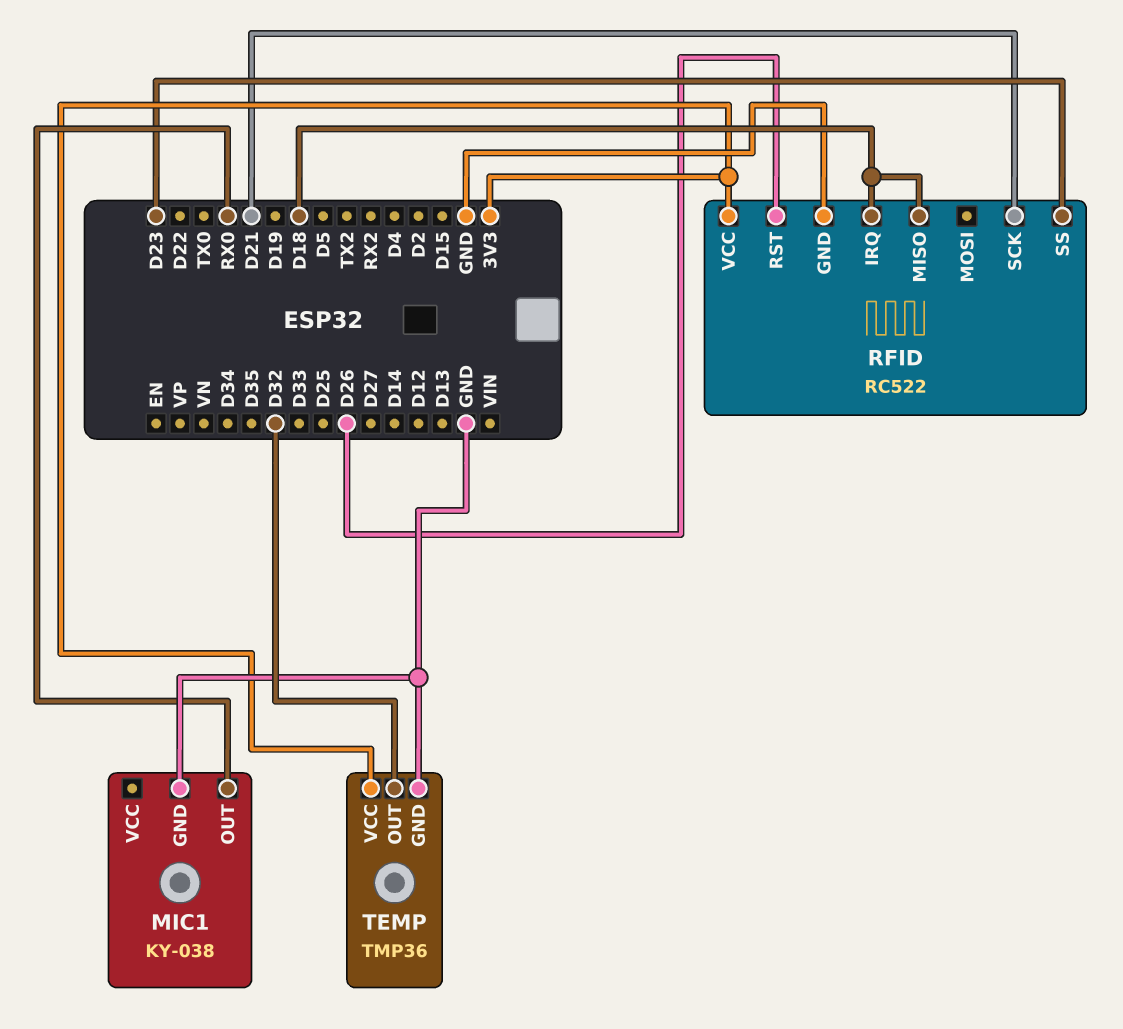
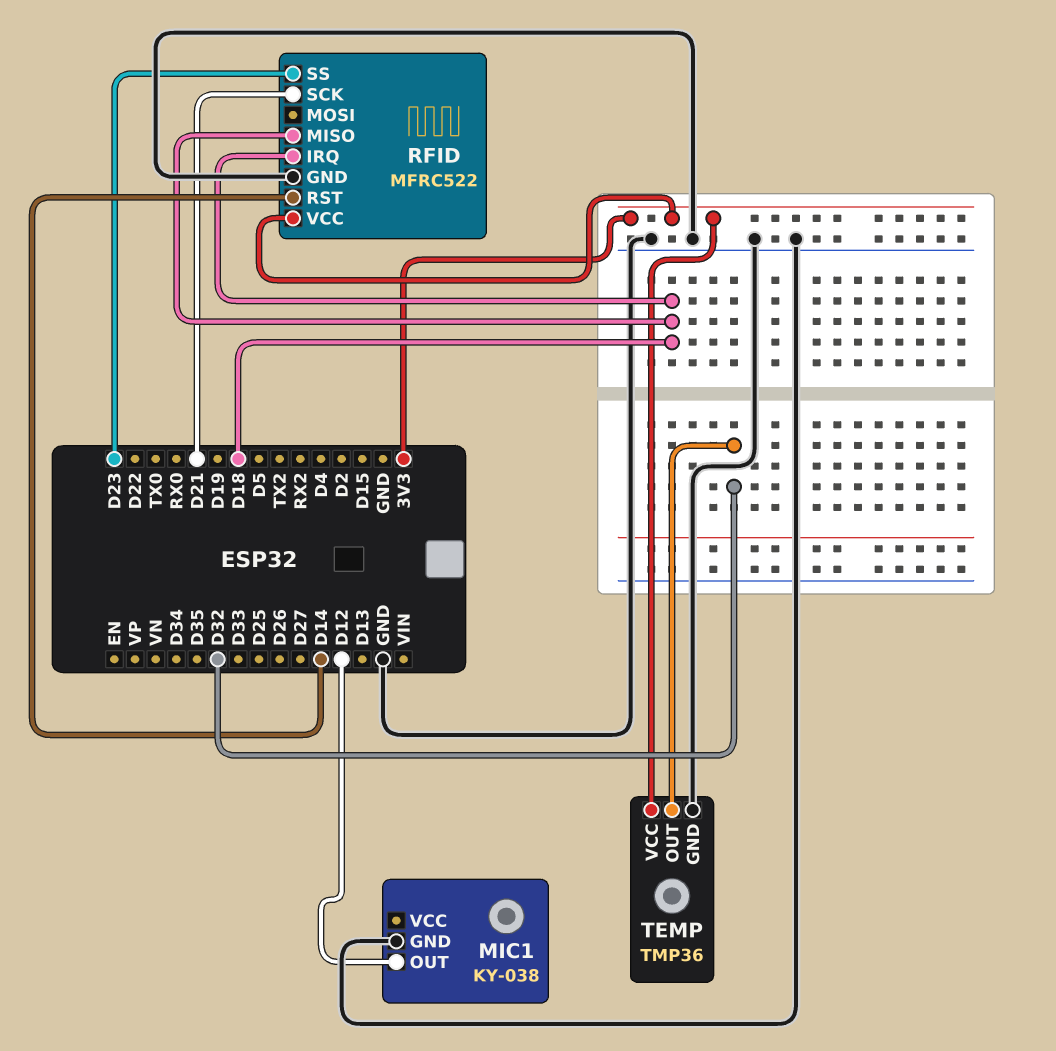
MIC1 pin OUT: RX0 -> D12
RFID: RC522 -> MFRC522
RFID pin RST: D26 -> D14

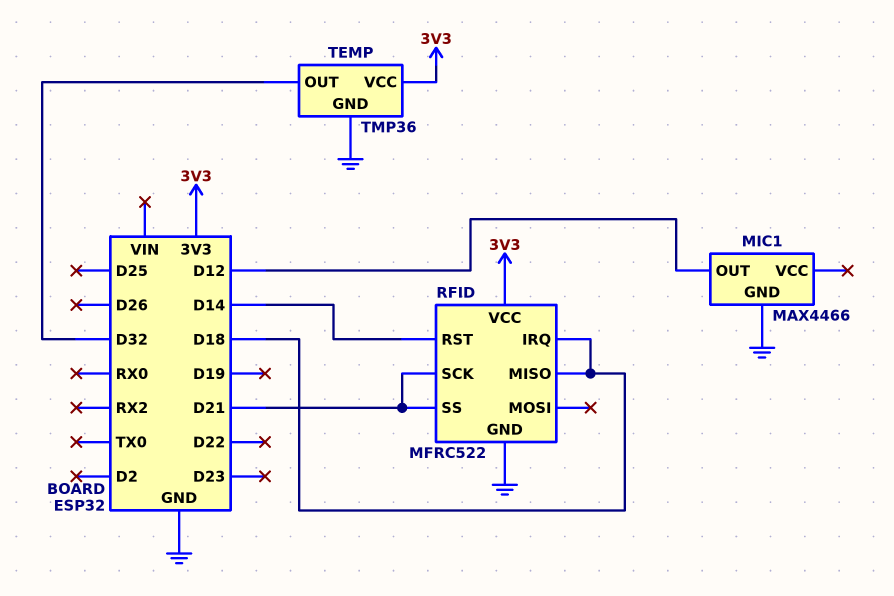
MIC1: KY-038 -> MAX4466
RFID pin SS: D23 -> D21

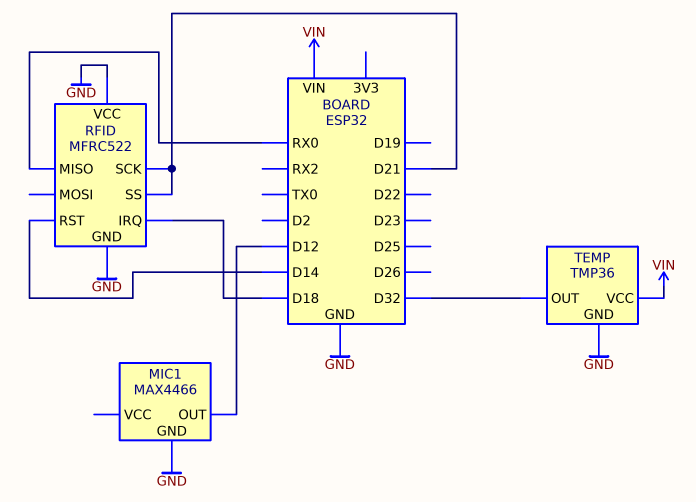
RFID pin MISO: D18 -> RX0
RFID pin VCC: 3V3 -> GND
TEMP pin VCC: 3V3 -> VIN

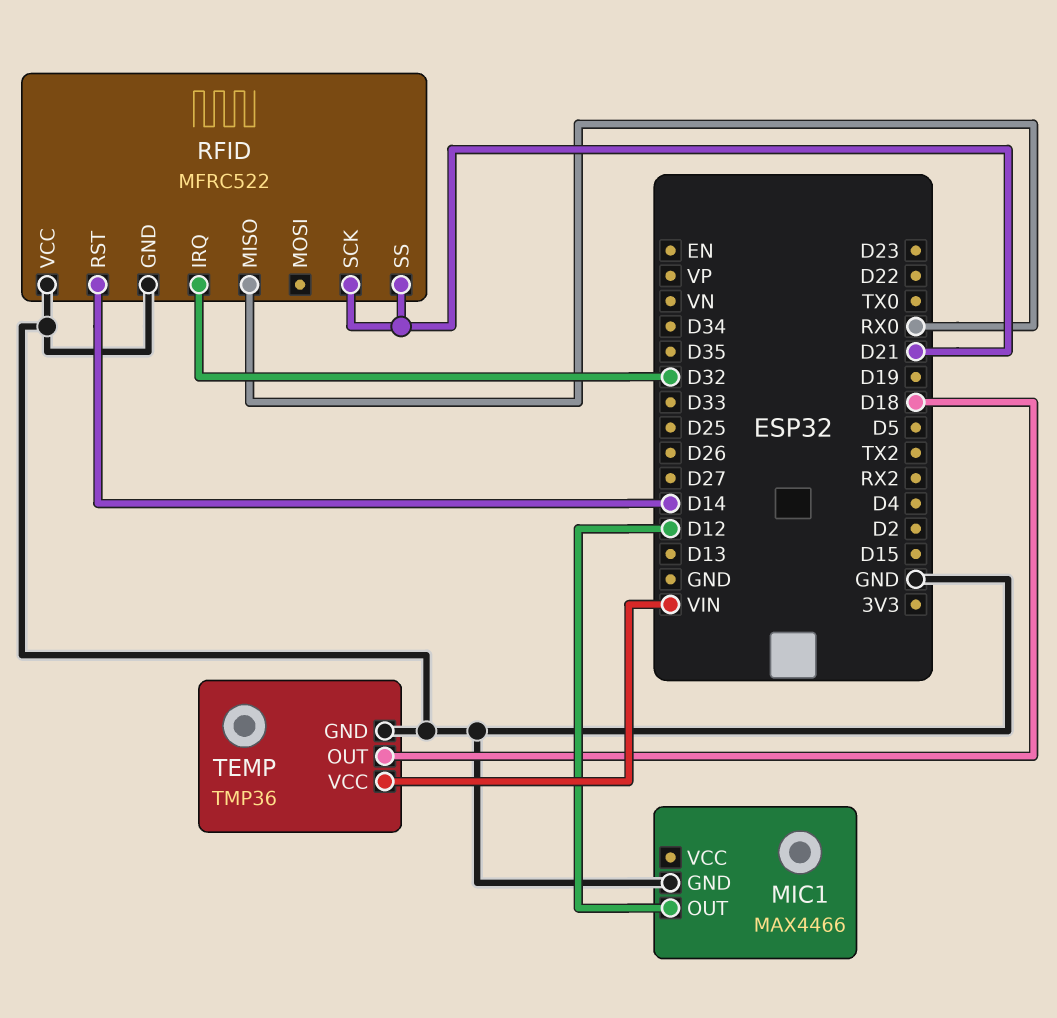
RFID pin IRQ: D18 -> D32
TEMP pin OUT: D32 -> D18

